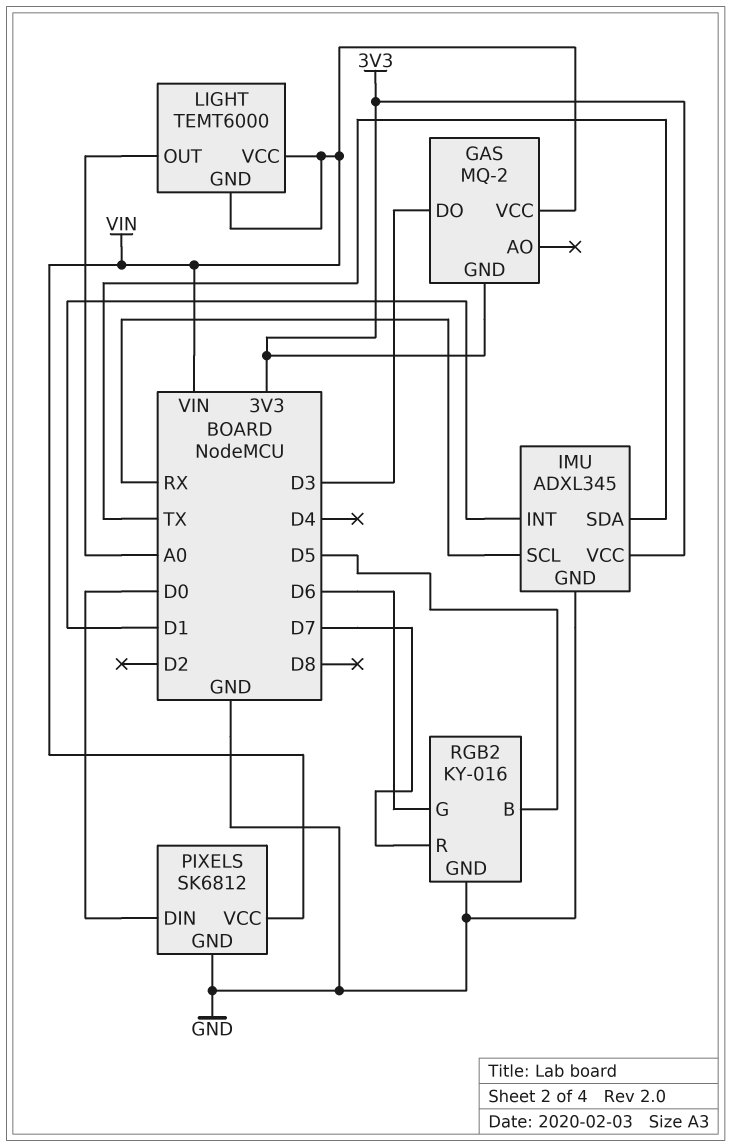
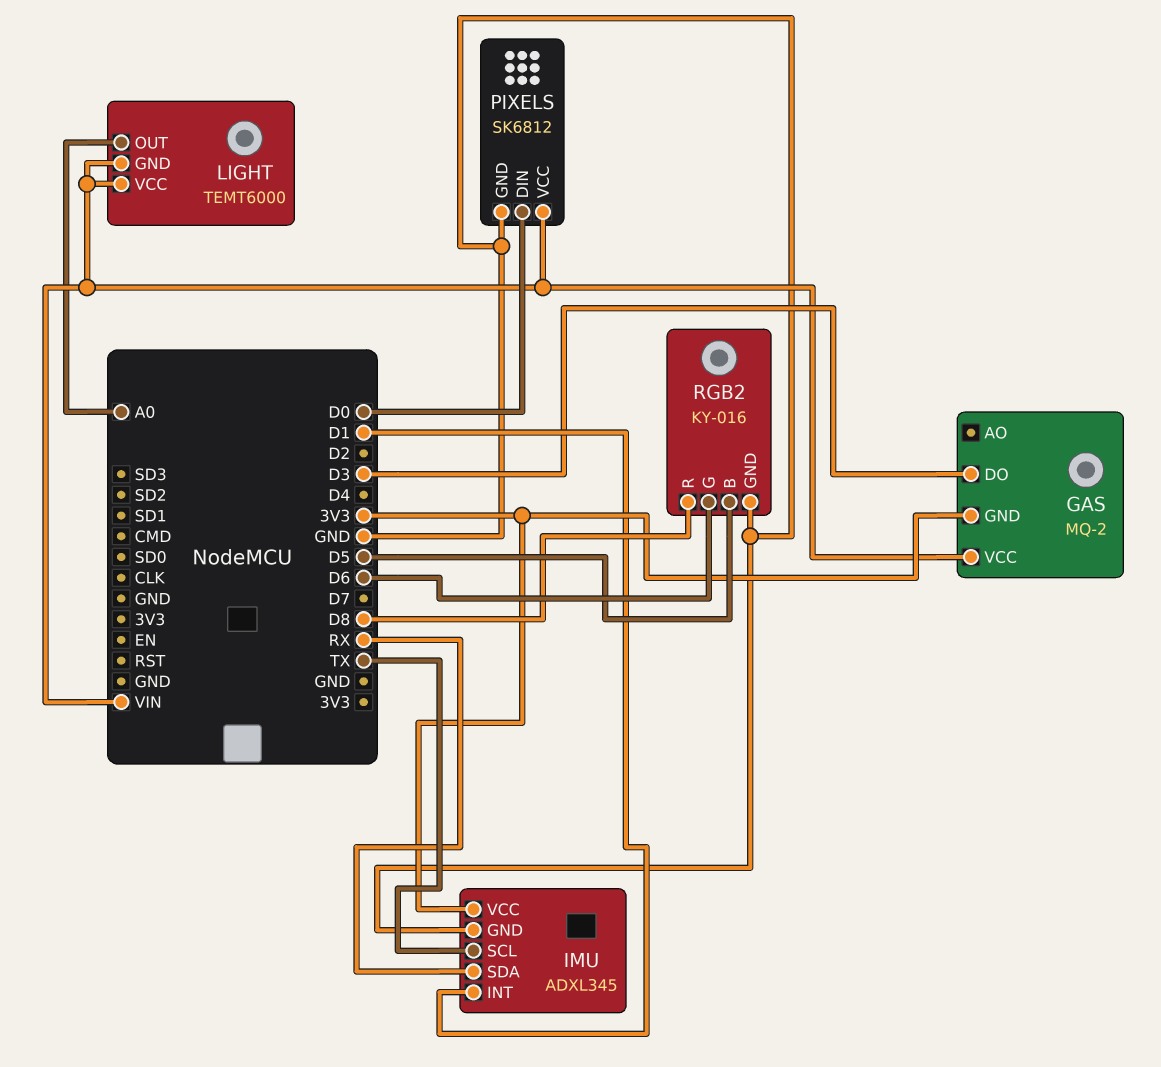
IMU pin SCL: RX -> TX
IMU pin SDA: TX -> RX
RGB2 pin R: D7 -> D8

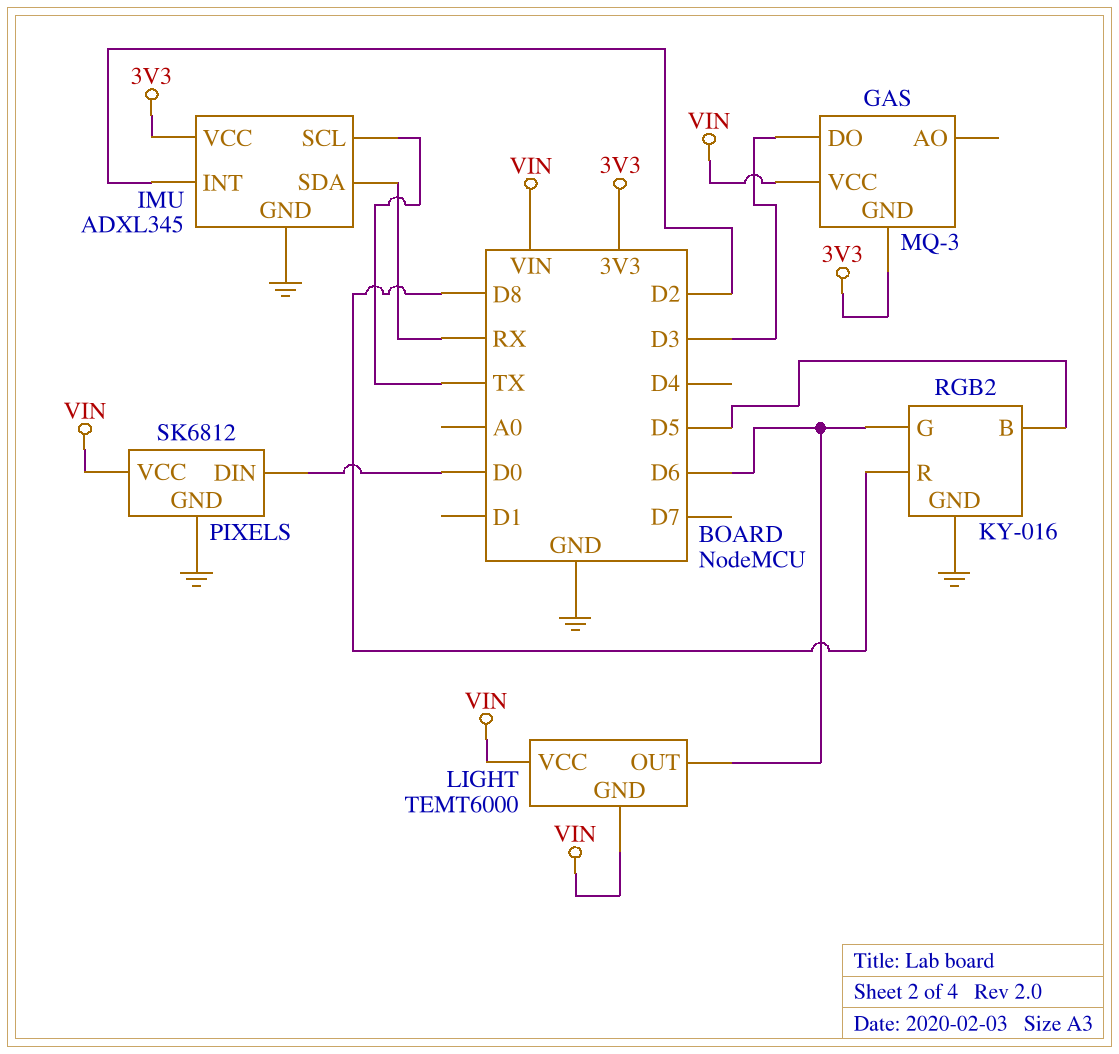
GAS: MQ-2 -> MQ-3
IMU pin INT: D1 -> D2
LIGHT pin OUT: A0 -> D6

